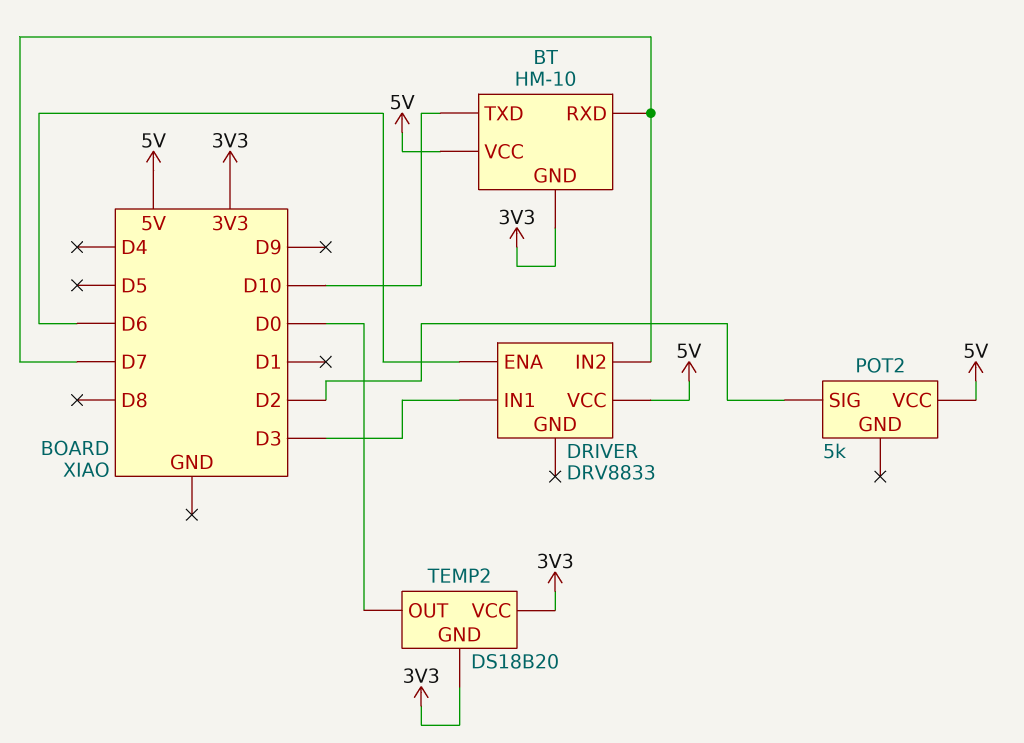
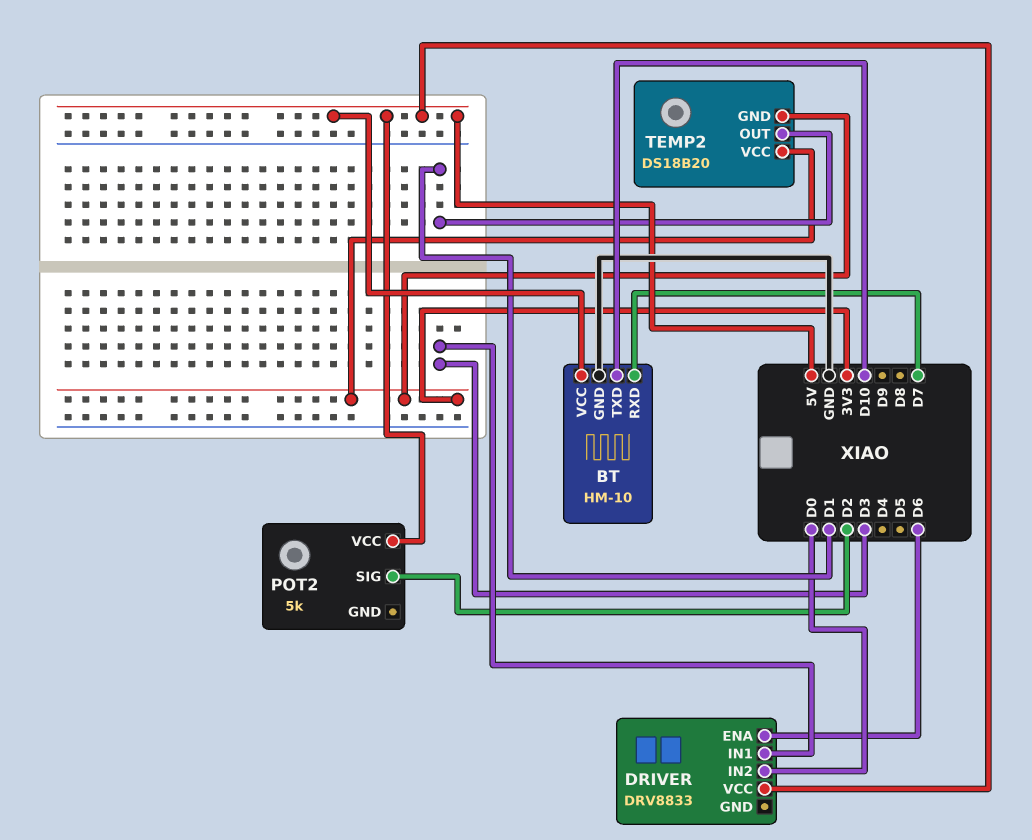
BT pin GND: 3V3 -> GND
DRIVER pin IN2: D7 -> D0
TEMP2 pin OUT: D0 -> D1

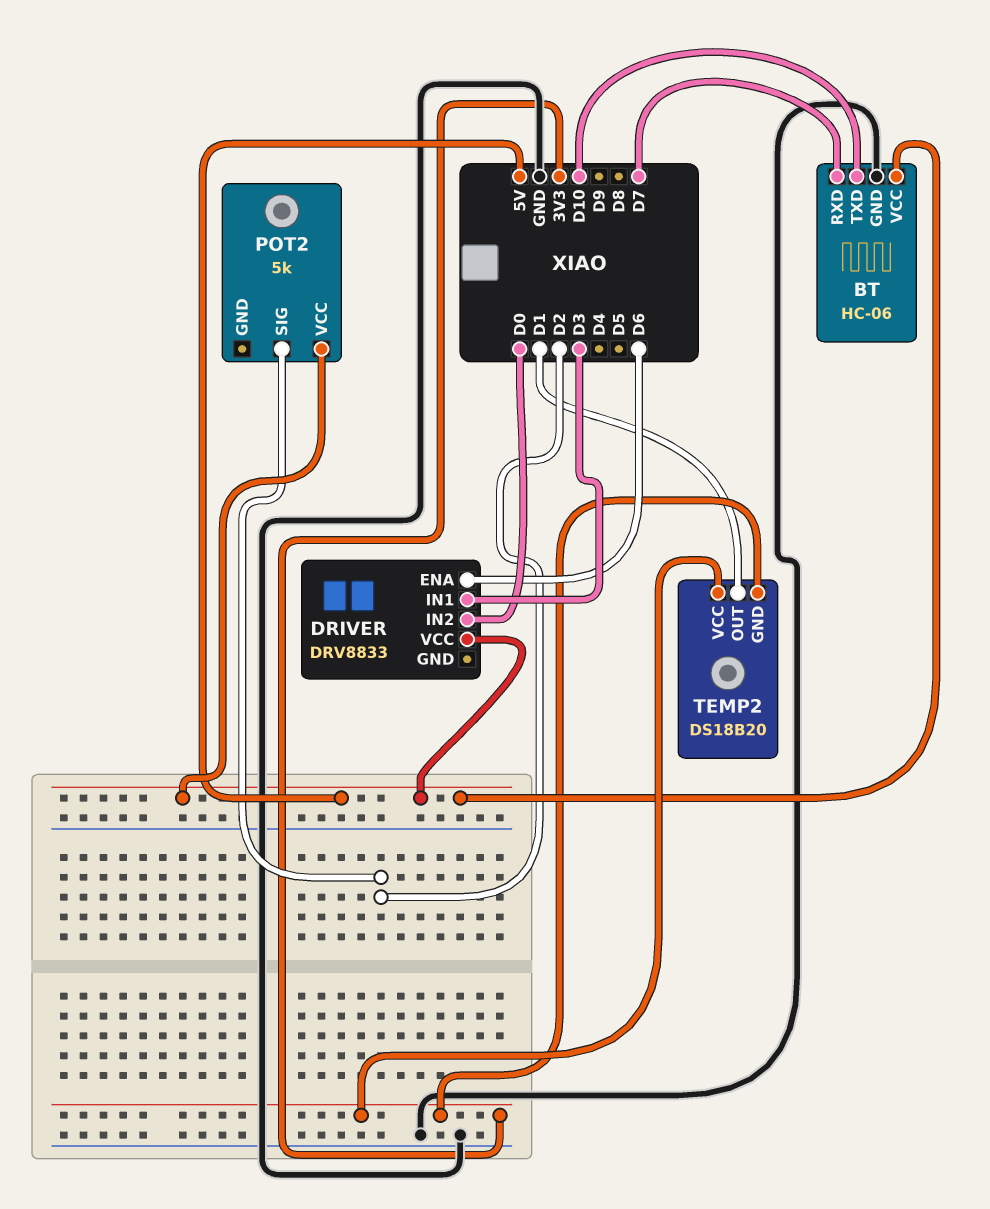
BT: HM-10 -> HC-06

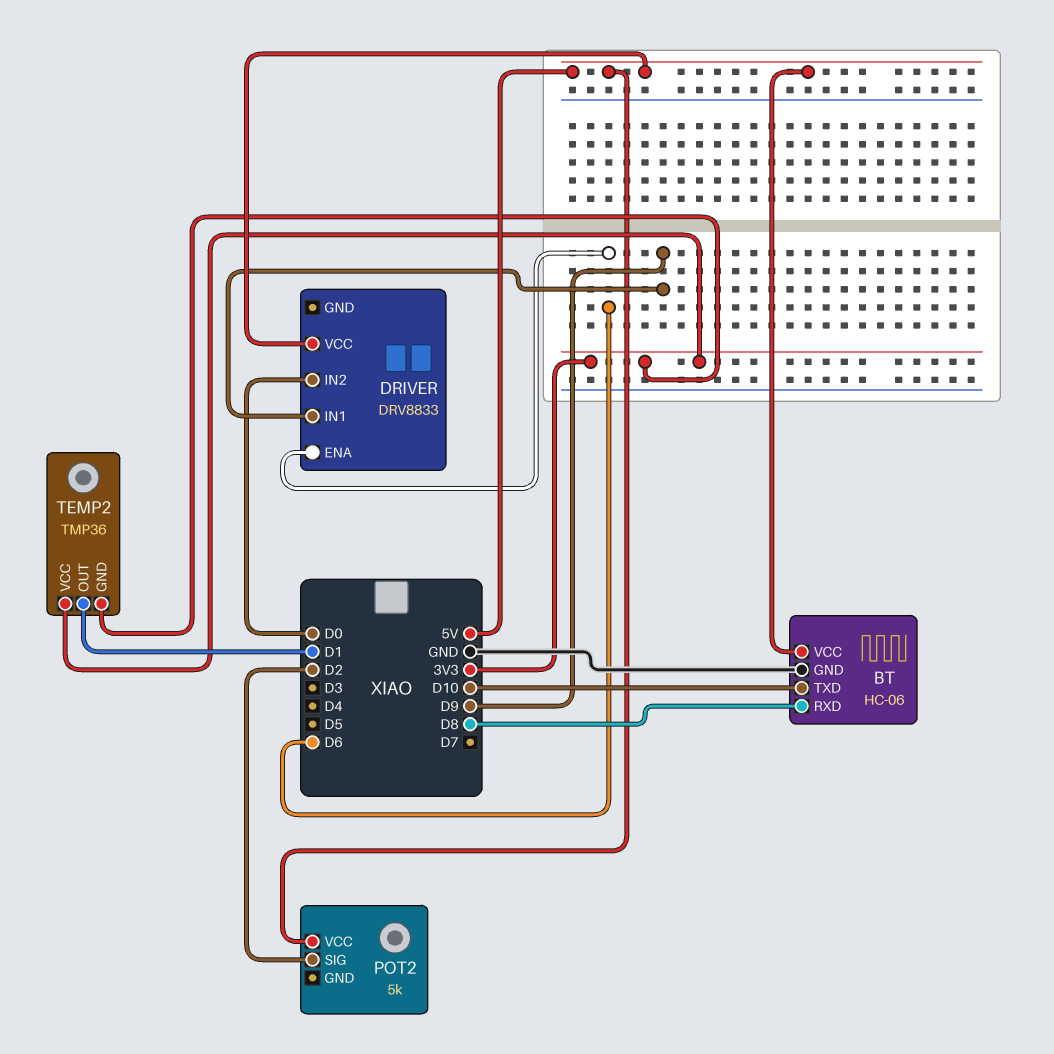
BT pin RXD: D7 -> D8
DRIVER pin IN1: D3 -> D9
TEMP2: DS18B20 -> TMP36

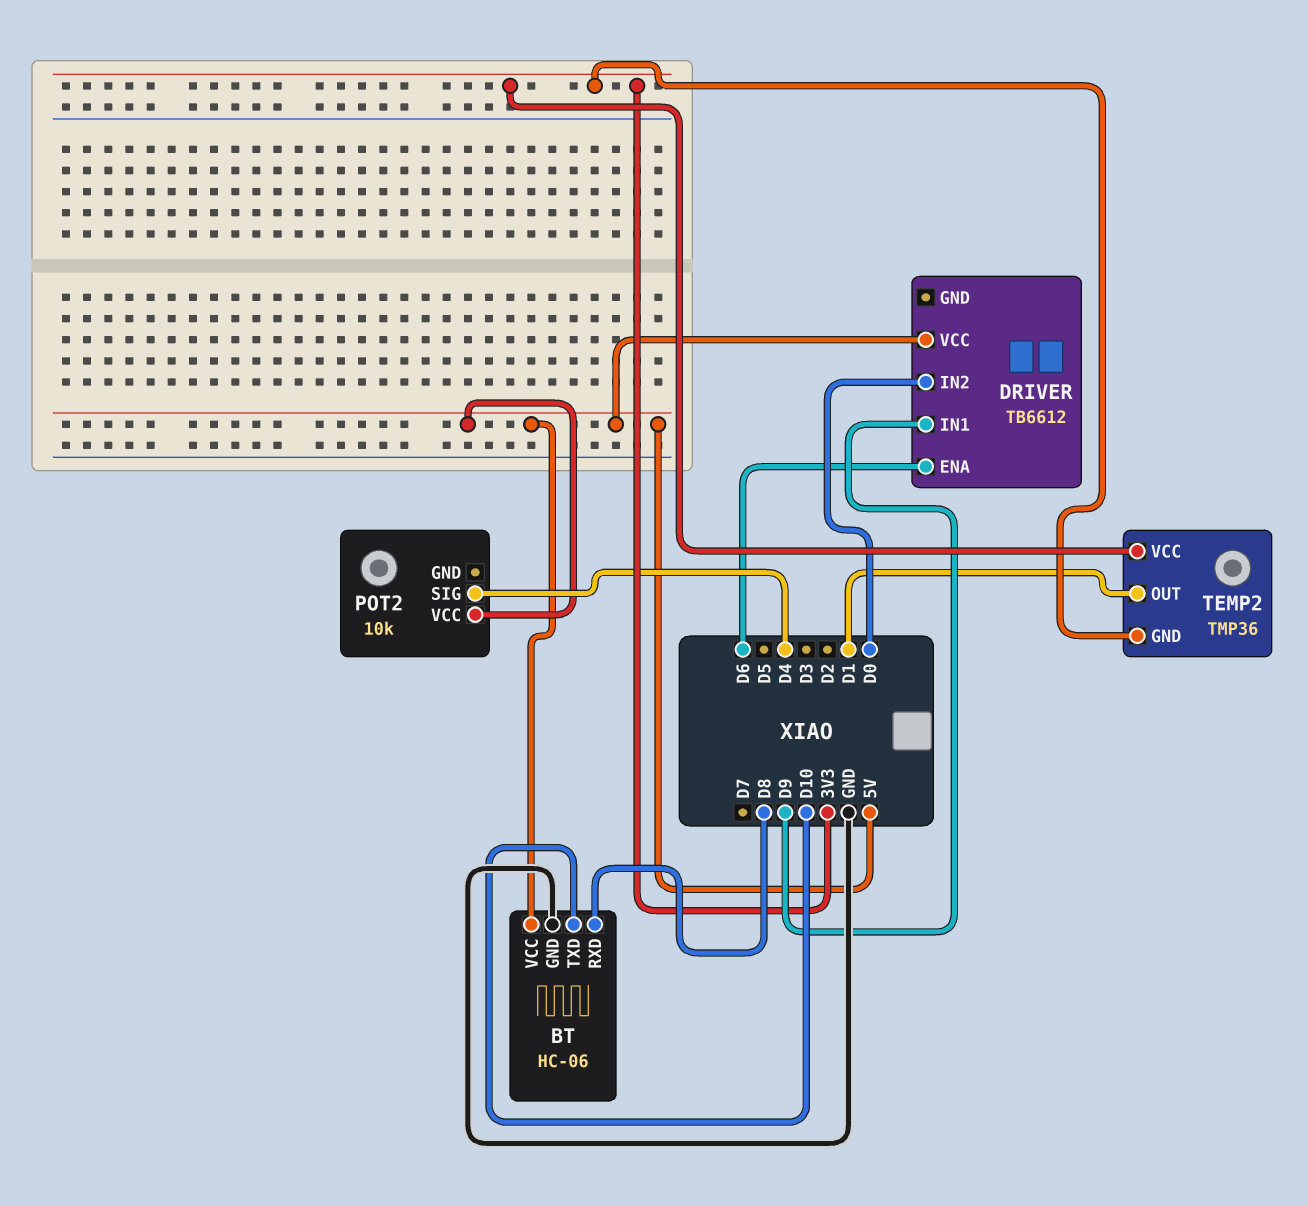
DRIVER: DRV8833 -> TB6612
POT2: 5k -> 10k
POT2 pin SIG: D2 -> D4

